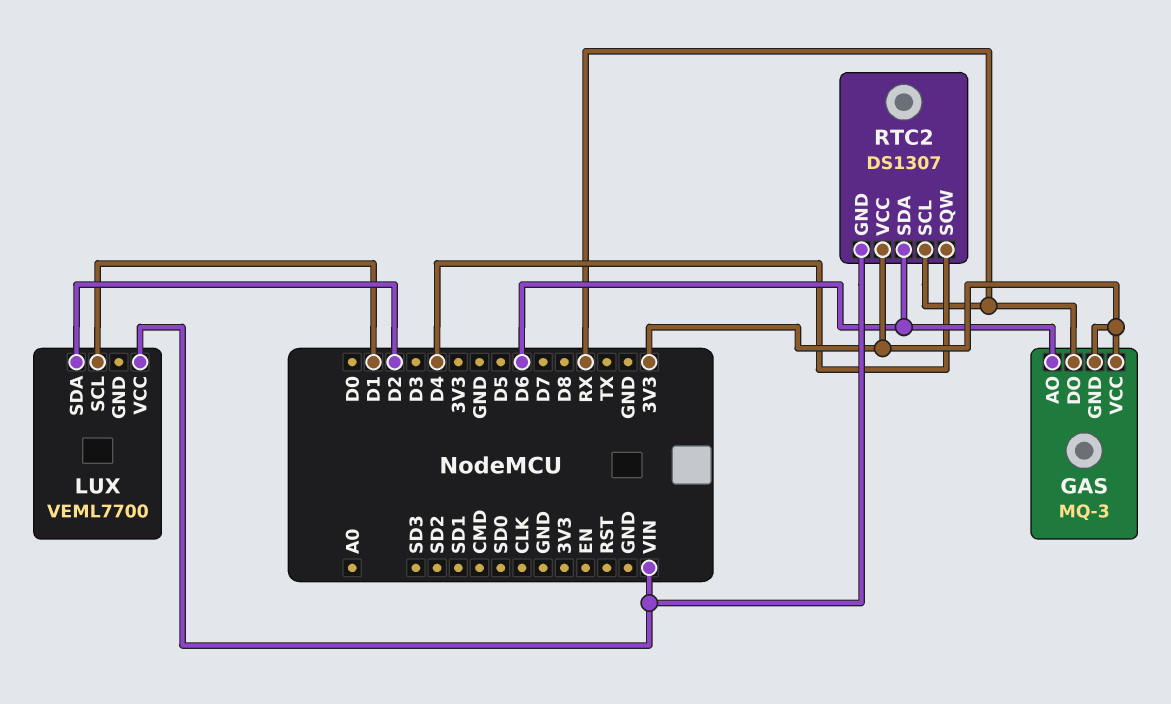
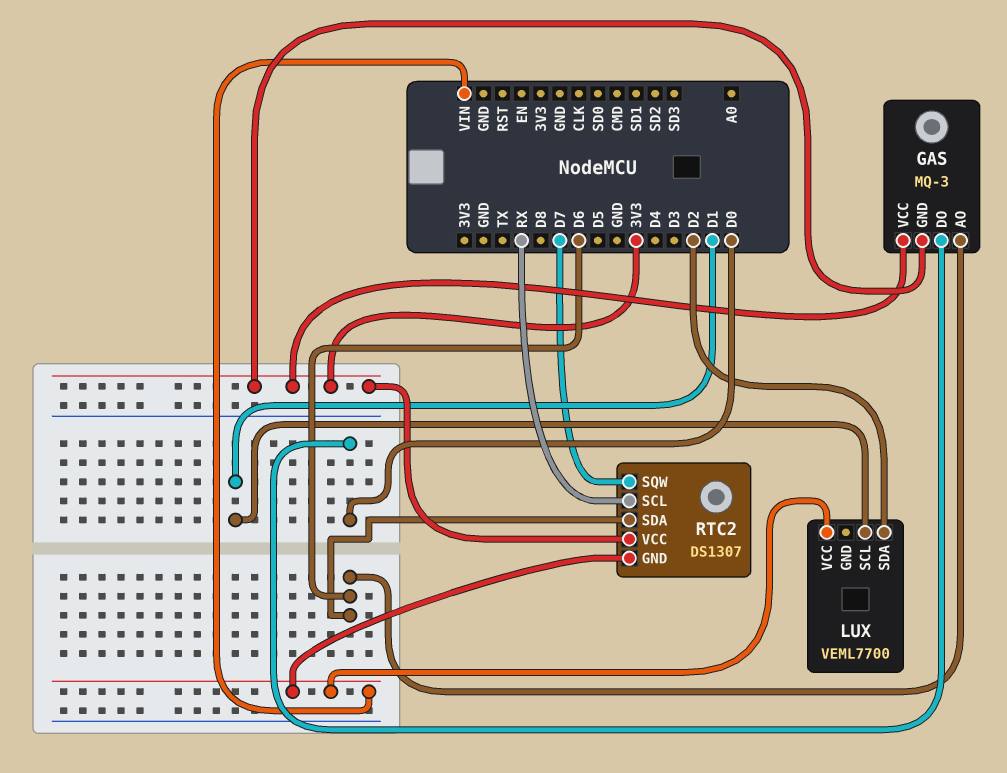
GAS pin DO: RX -> D0
RTC2 pin SQW: D4 -> D7

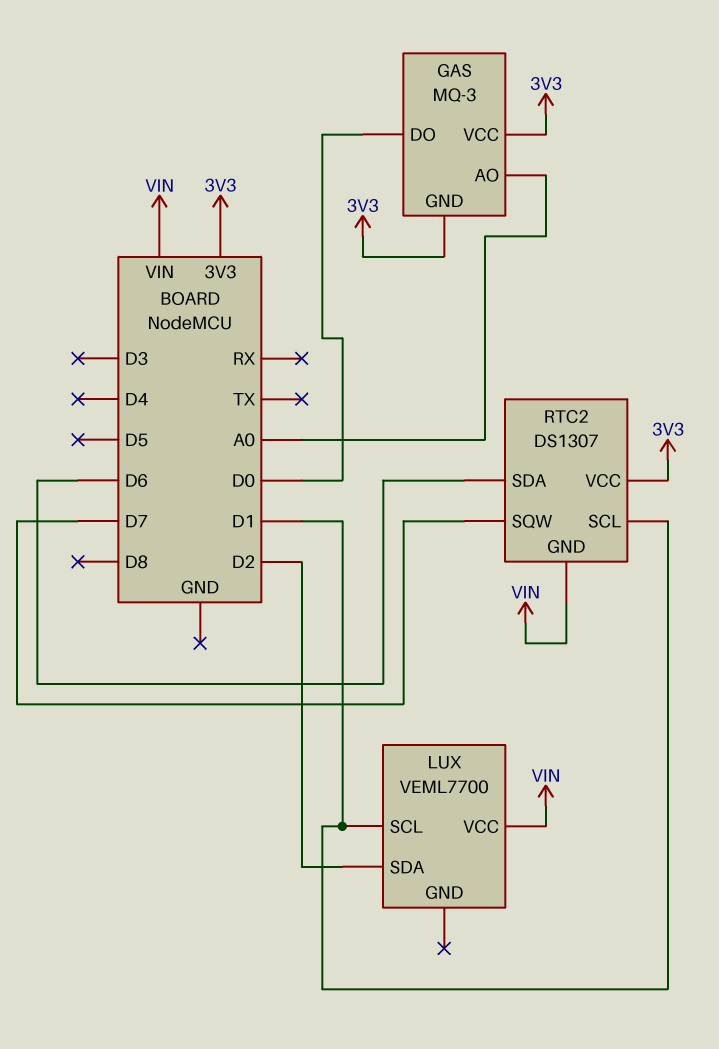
GAS pin AO: D6 -> A0
RTC2 pin SCL: RX -> D1

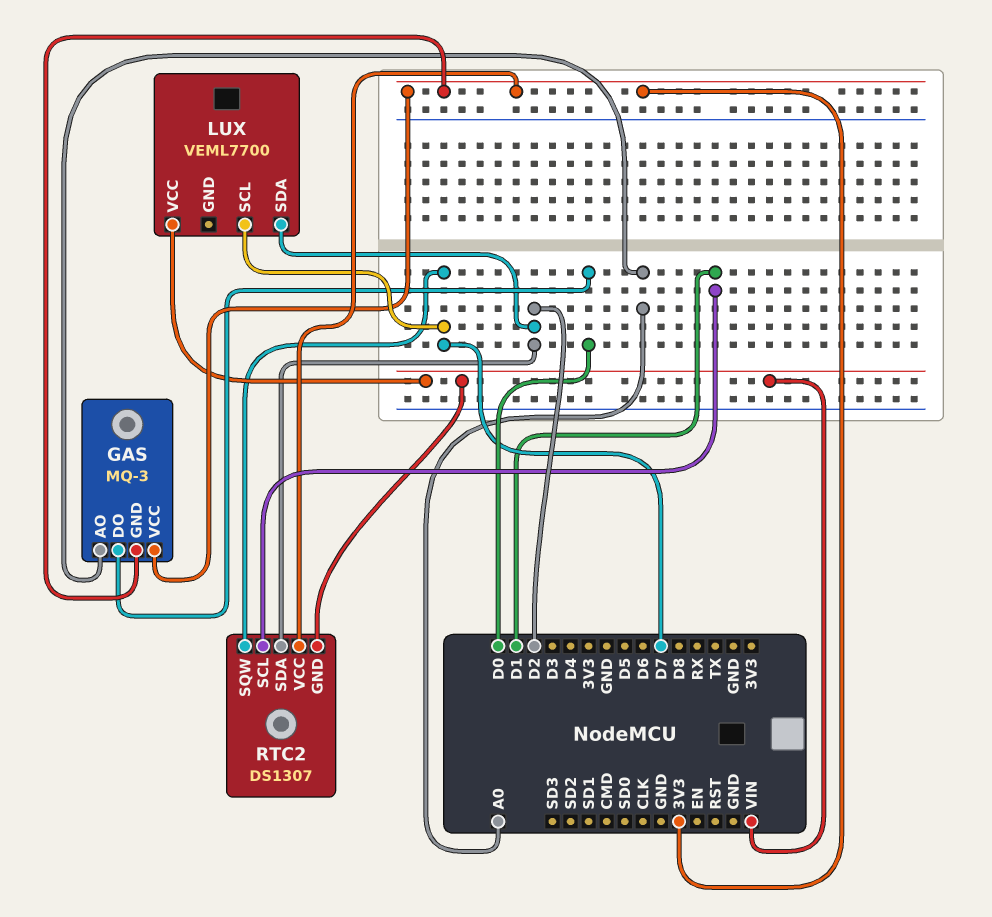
LUX pin SCL: D1 -> D7
RTC2 pin SDA: D6 -> D2

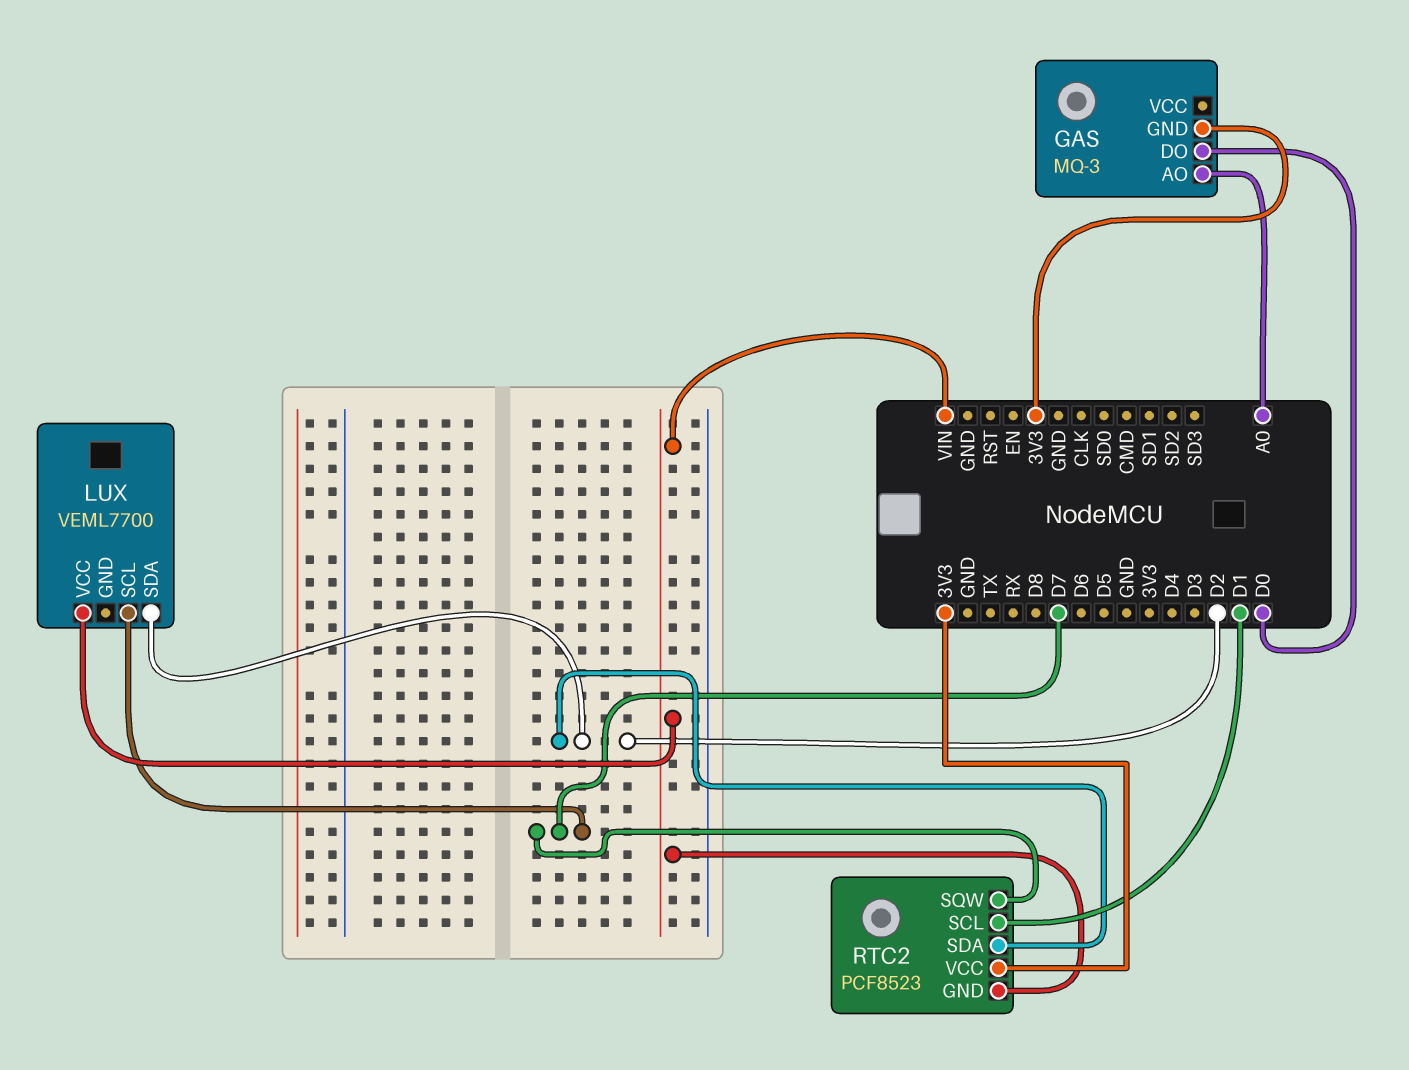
GAS pin VCC: 3V3 -> none
RTC2: DS1307 -> PCF8523

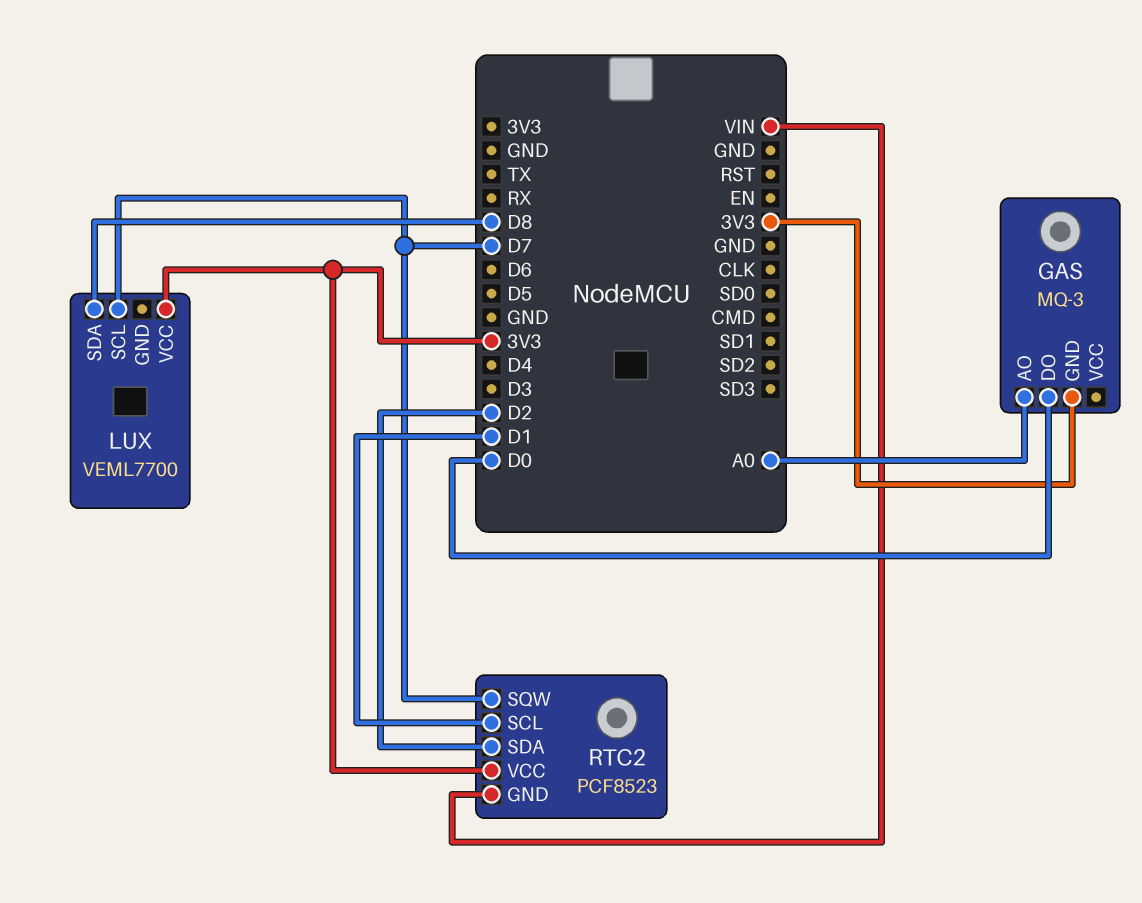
LUX pin SDA: D2 -> D8
LUX pin VCC: VIN -> 3V3

